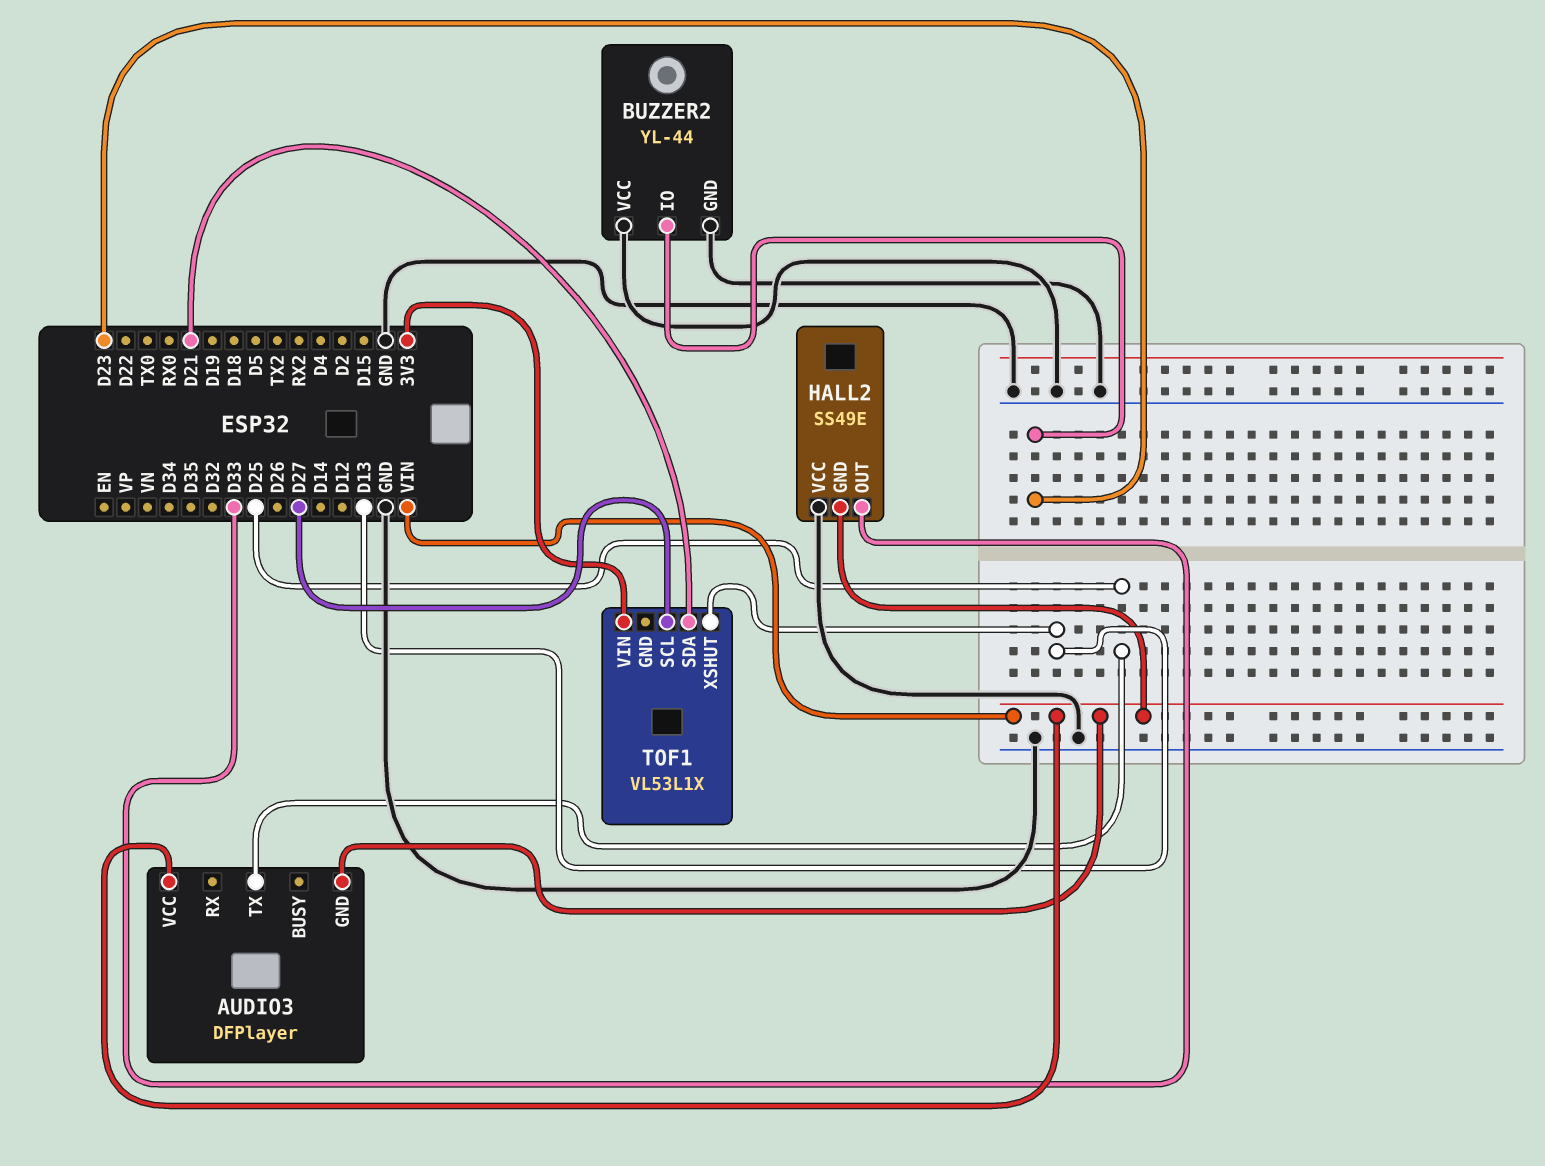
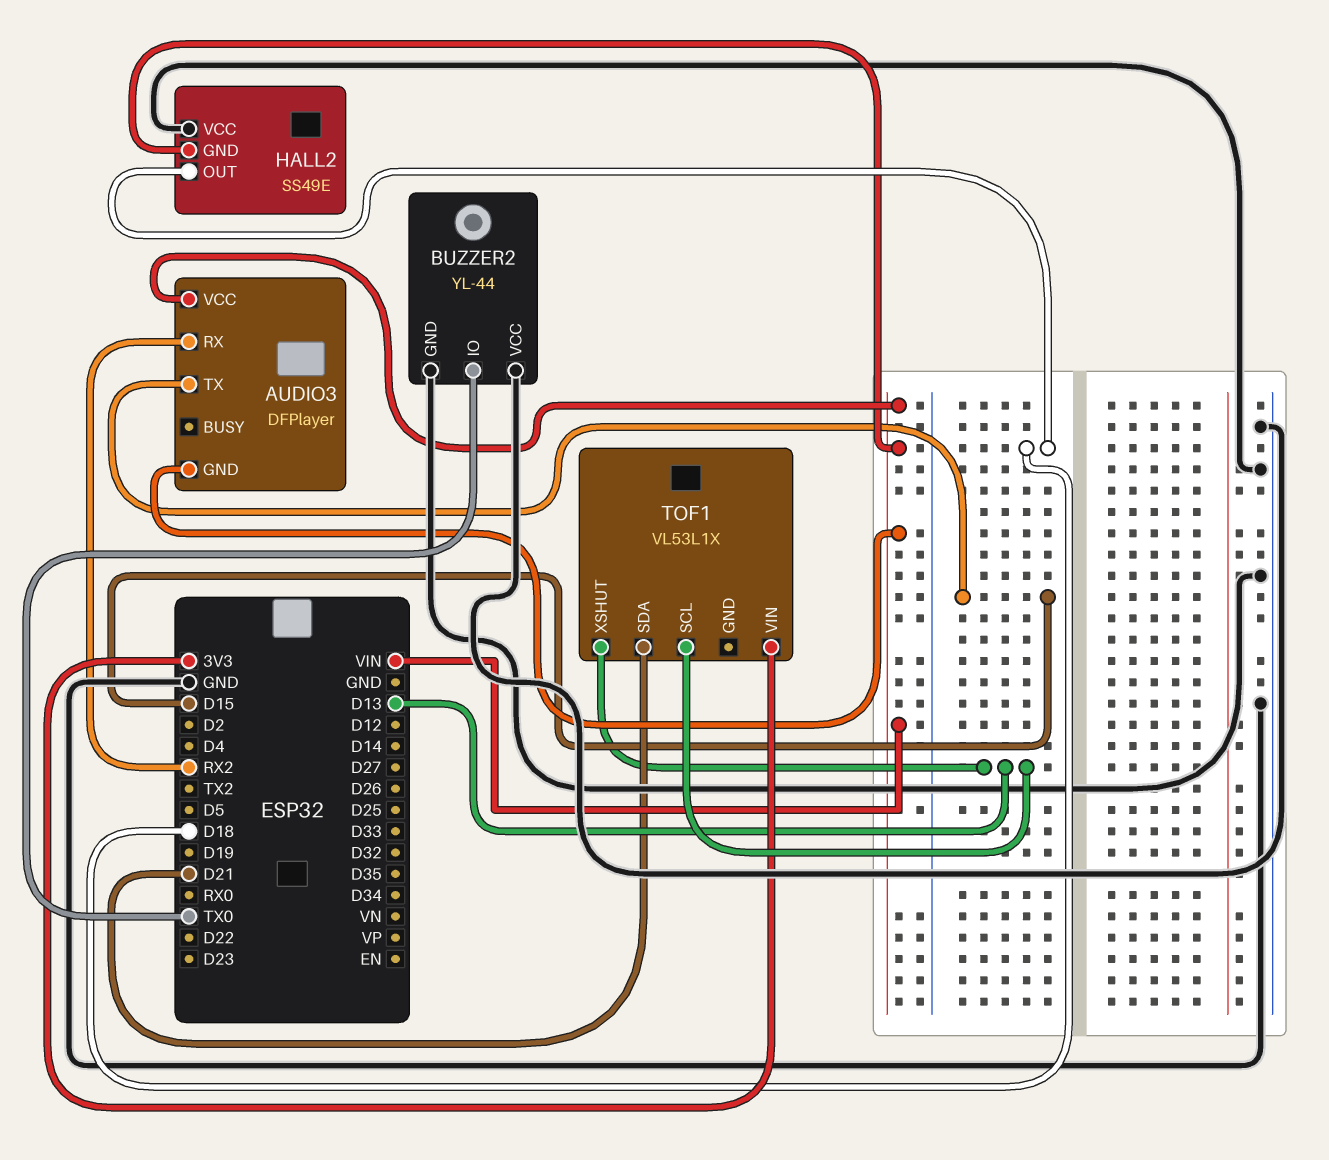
AUDIO3 pin RX: none -> RX2
AUDIO3 pin TX: D25 -> D15
BUZZER2 pin IO: D23 -> TX0
HALL2 pin OUT: D33 -> D18
TOF1 pin SCL: D27 -> D13

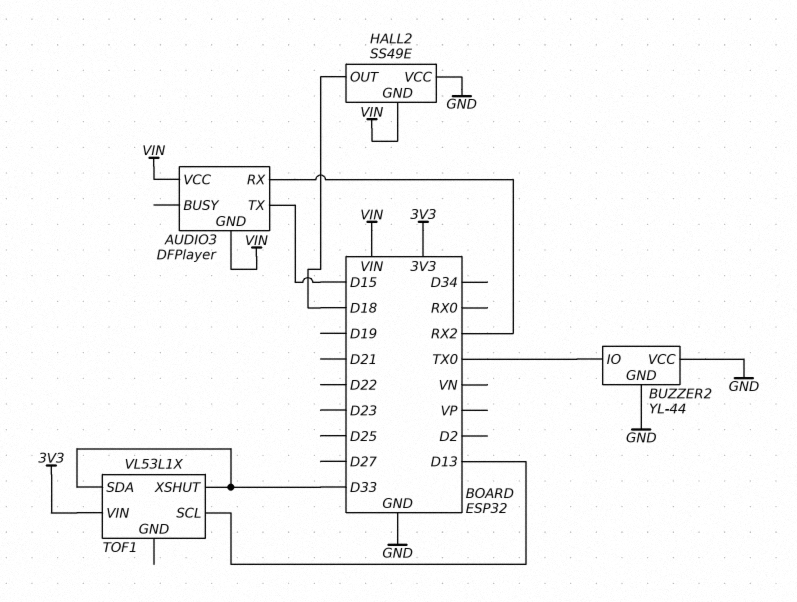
TOF1 pin SDA: D21 -> D33
TOF1 pin XSHUT: D13 -> D33

